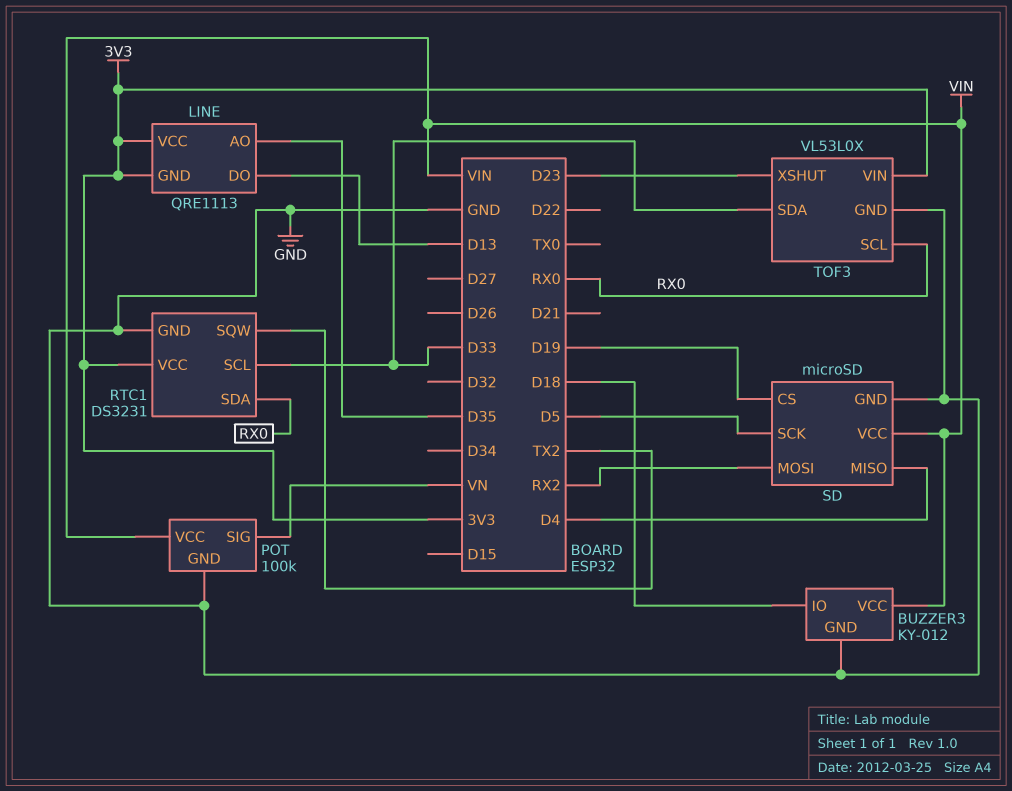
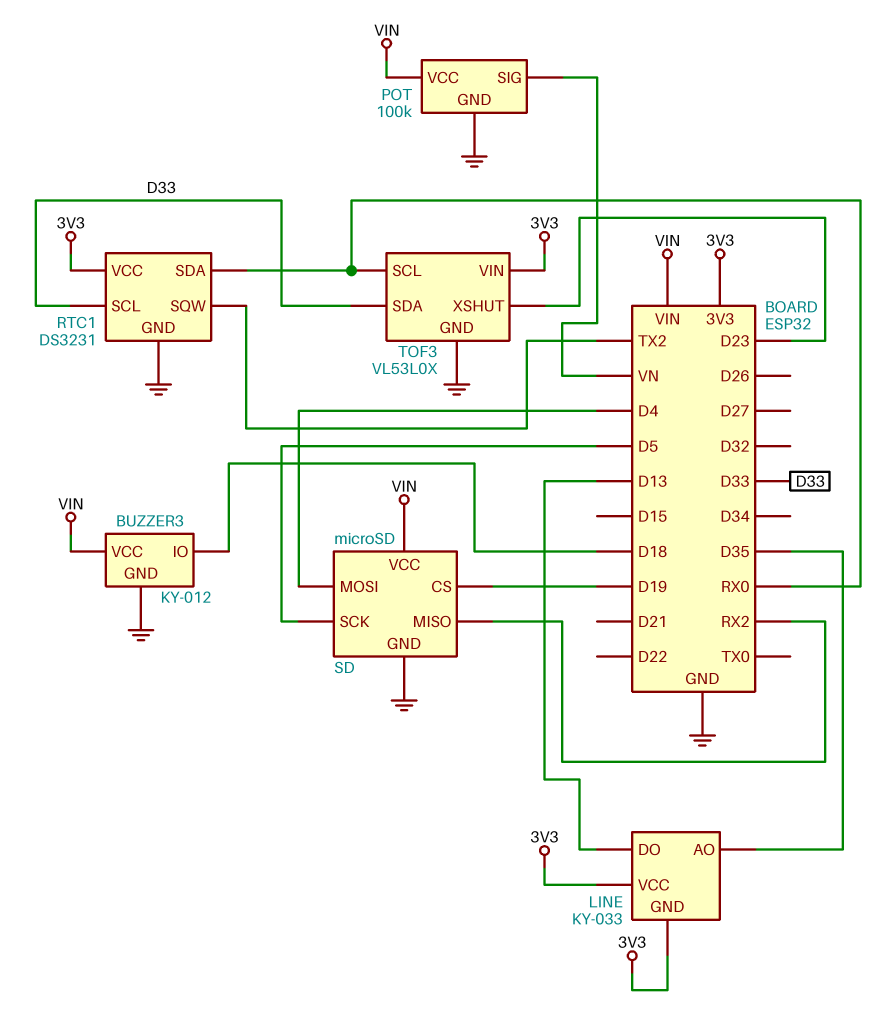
LINE: QRE1113 -> KY-033
SD pin MISO: D4 -> RX2
SD pin MOSI: RX2 -> D4

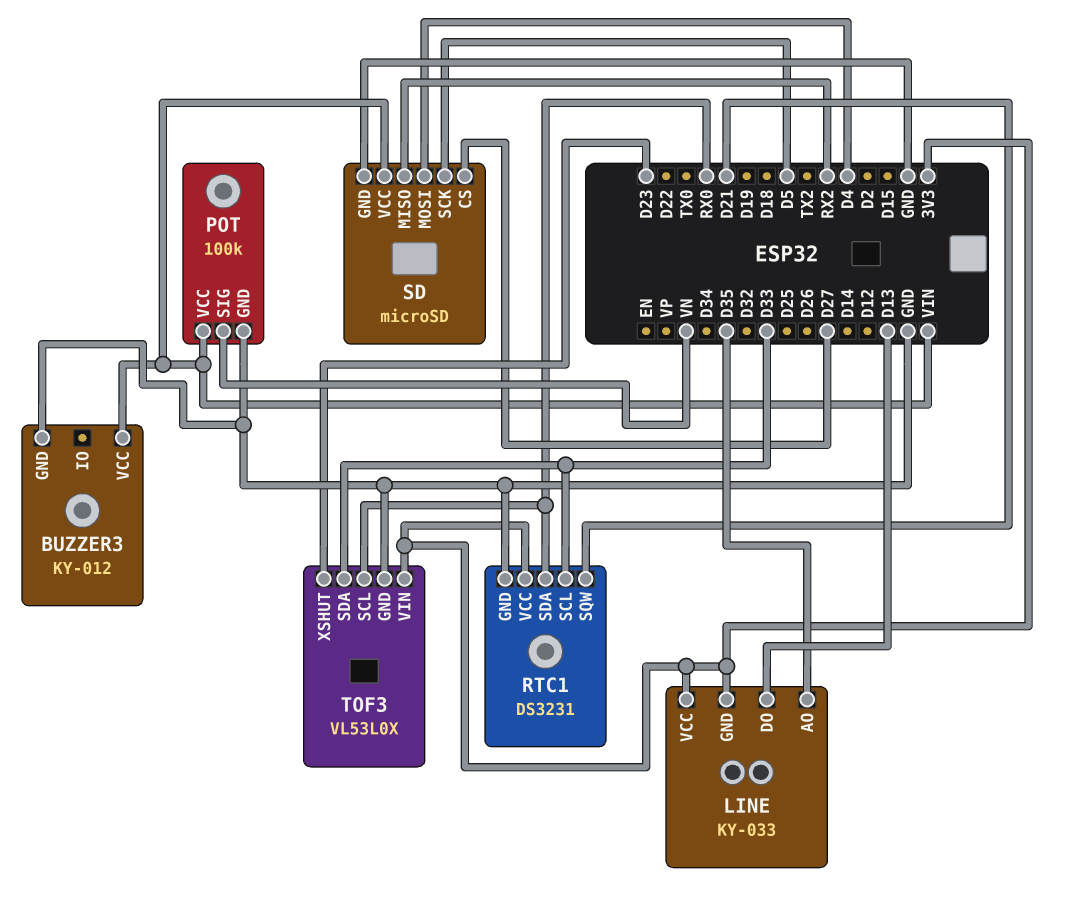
BUZZER3 pin IO: D18 -> none
RTC1 pin SQW: TX2 -> D21
SD pin CS: D19 -> D27

